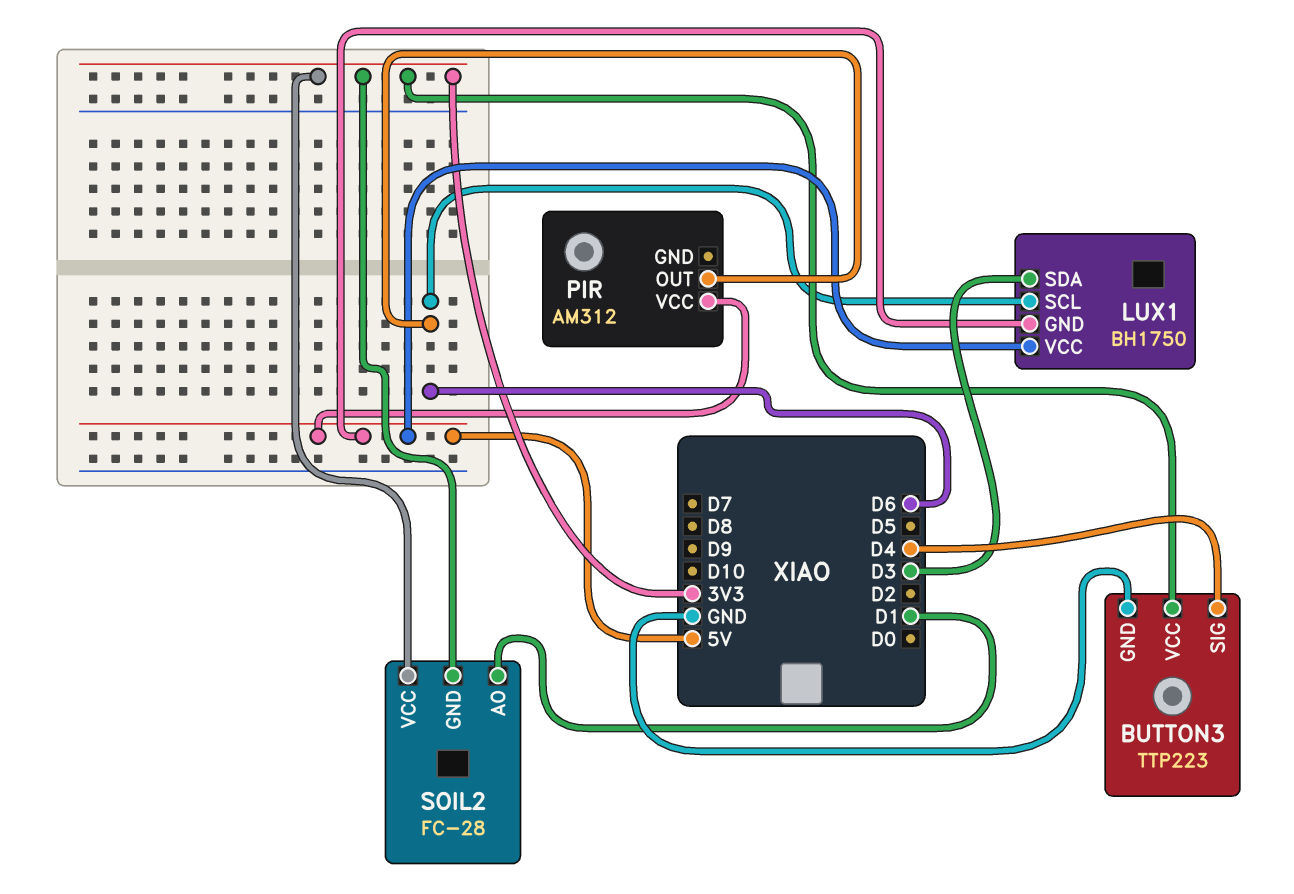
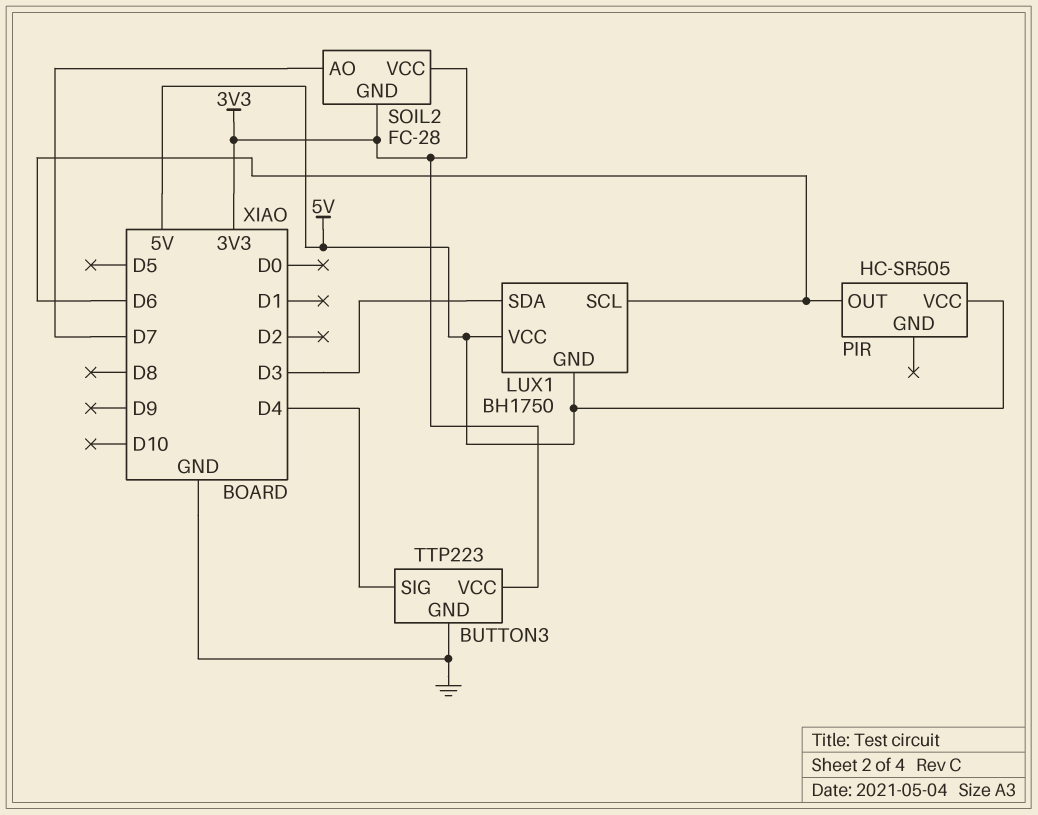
PIR: AM312 -> HC-SR505
SOIL2 pin AO: D1 -> D7

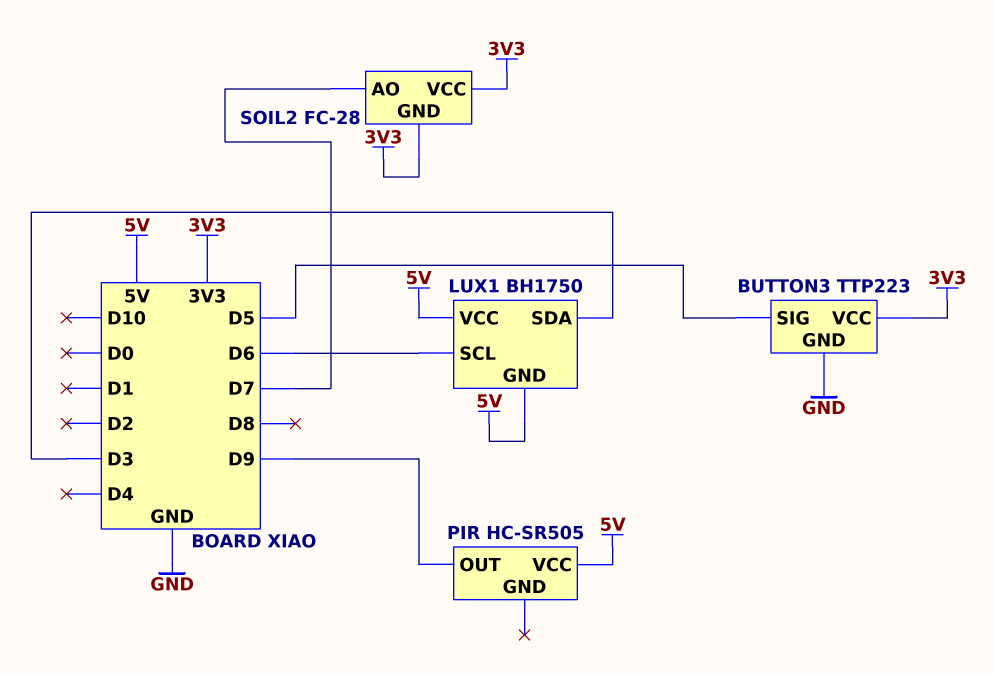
BUTTON3 pin SIG: D4 -> D5
PIR pin OUT: D6 -> D9

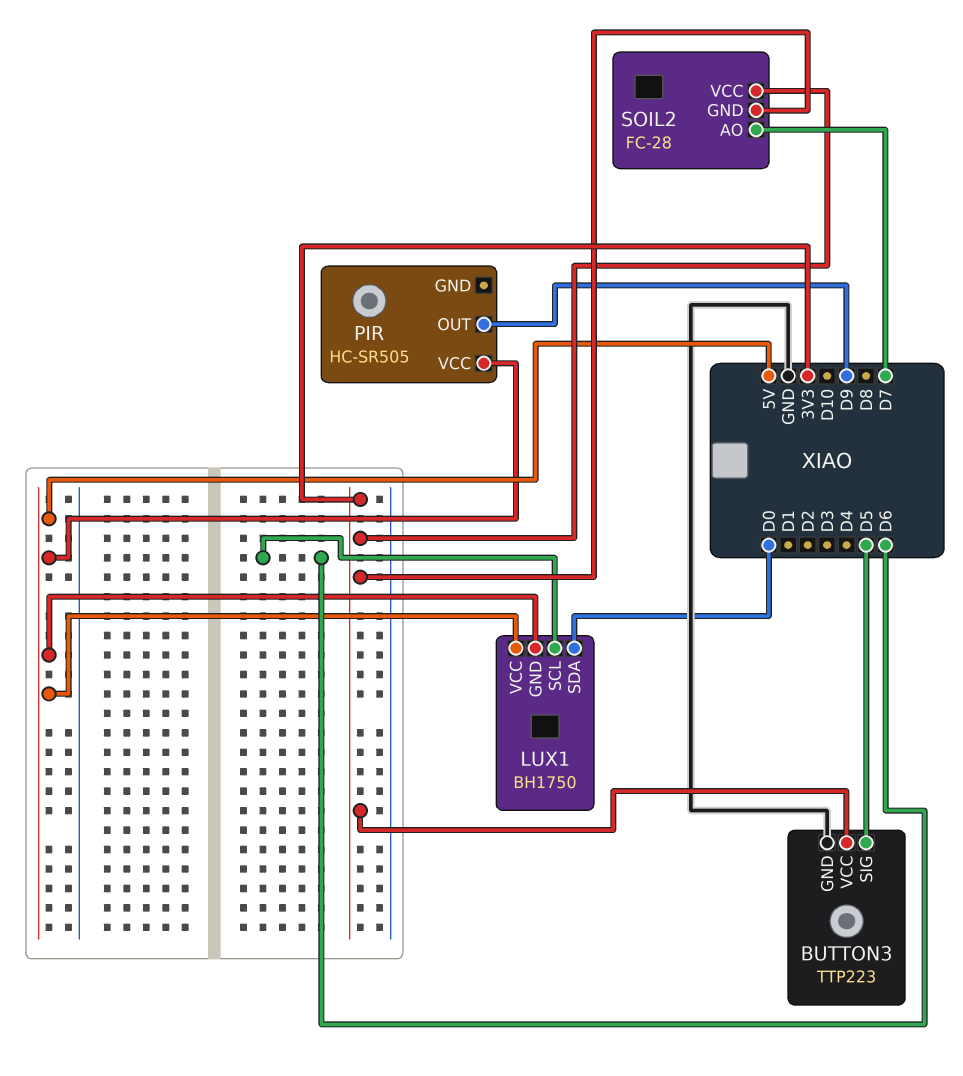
LUX1 pin SDA: D3 -> D0

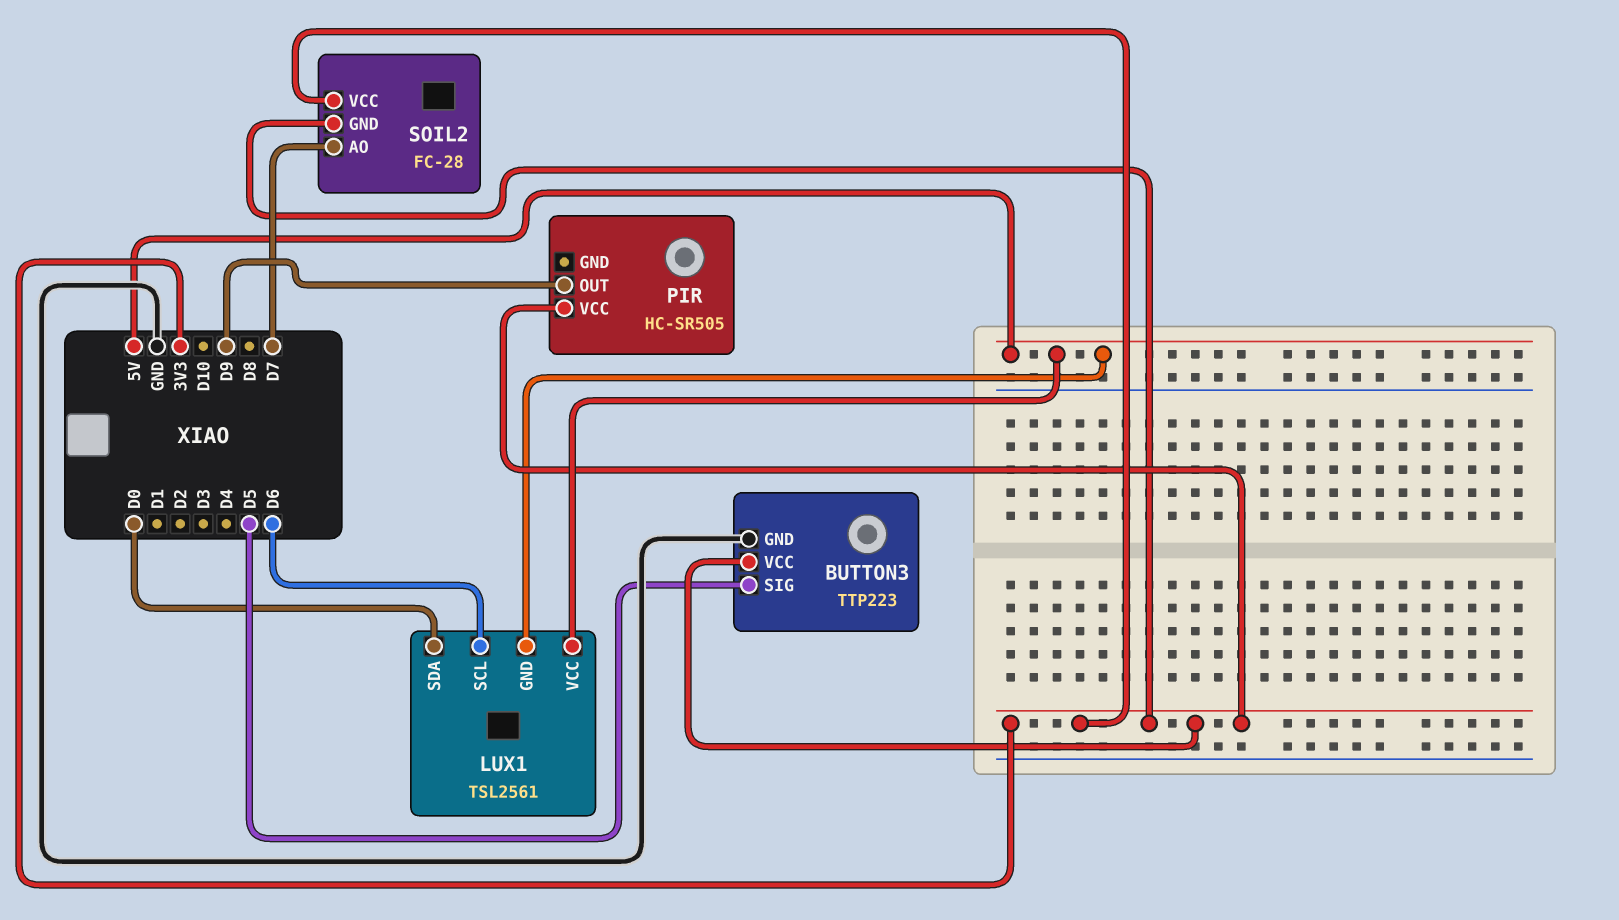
LUX1: BH1750 -> TSL2561
PIR pin VCC: 5V -> 3V3

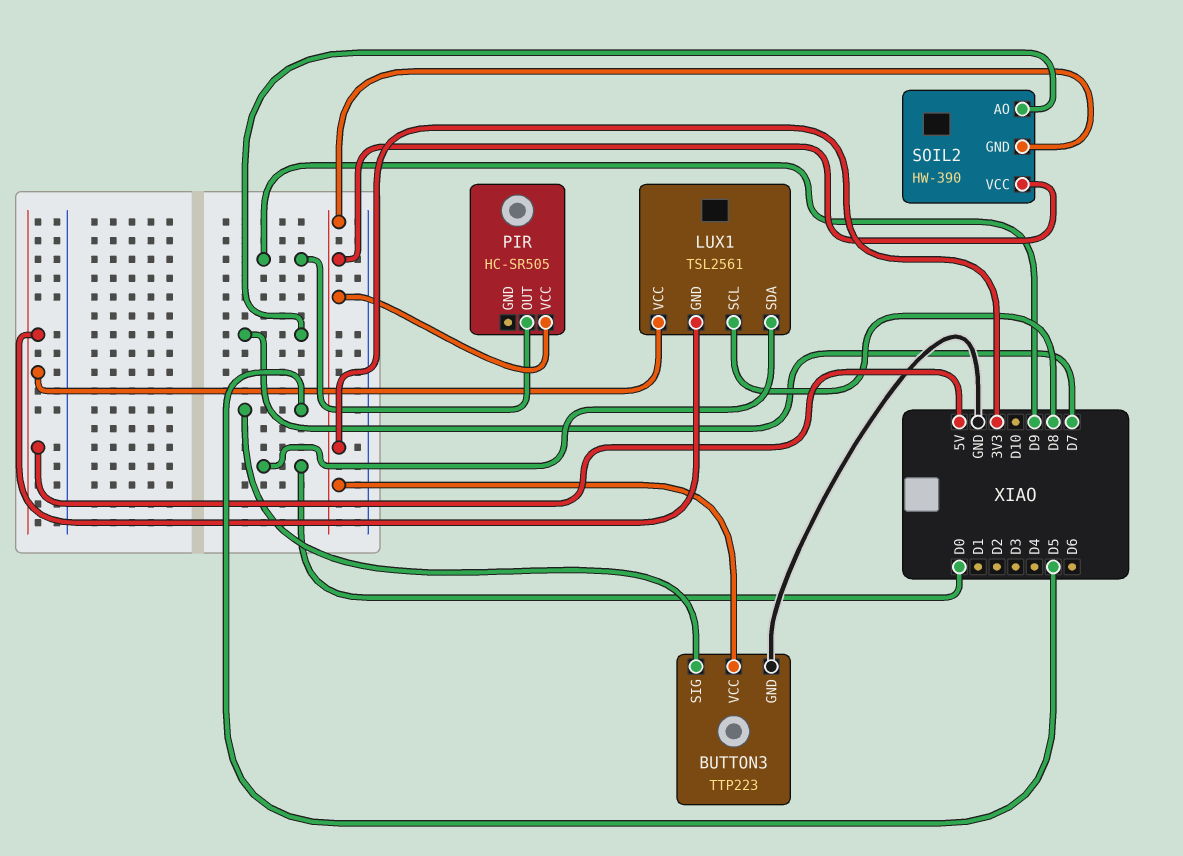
LUX1 pin SCL: D6 -> D8
SOIL2: FC-28 -> HW-390

